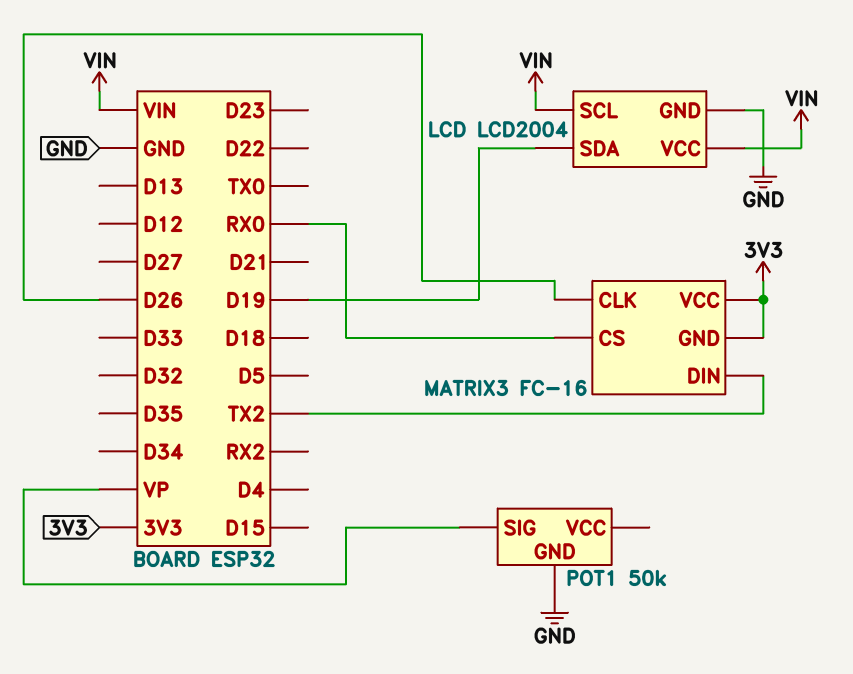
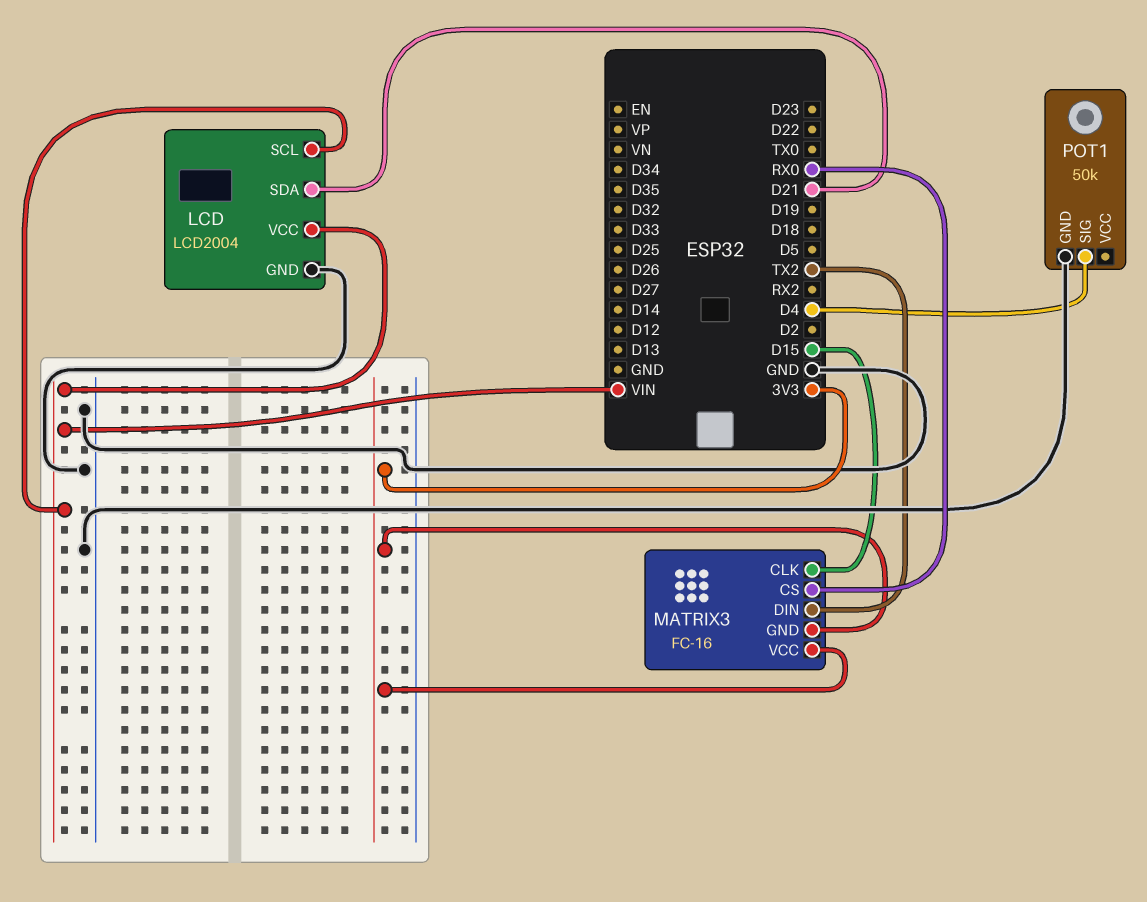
LCD pin SDA: D19 -> D21
MATRIX3 pin CLK: D26 -> D15
POT1 pin SIG: VP -> D4

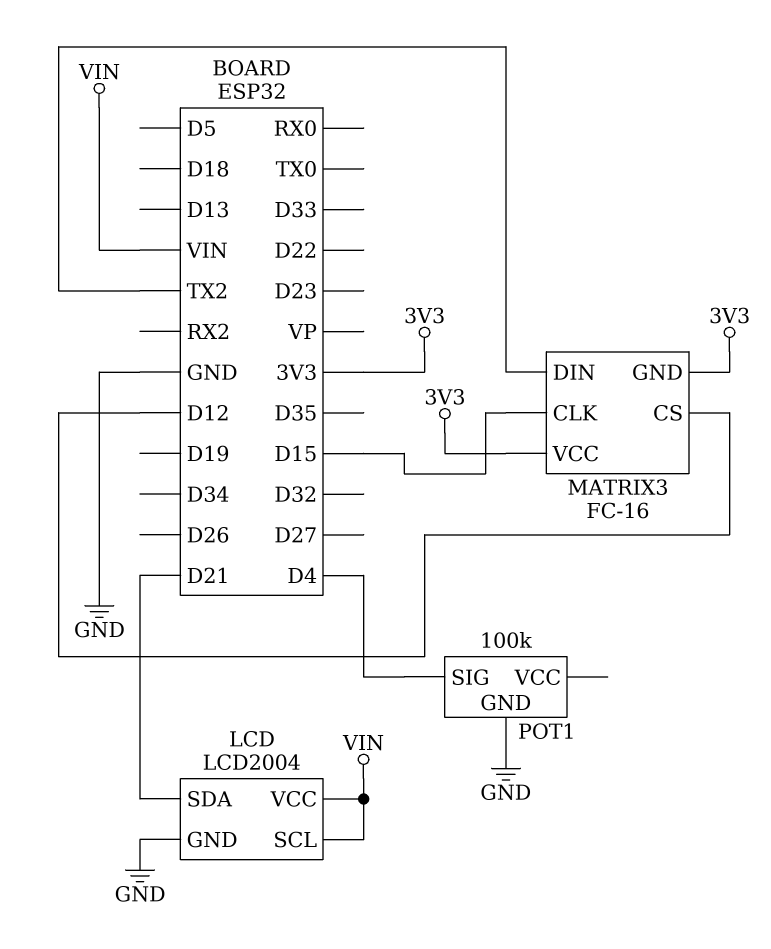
MATRIX3 pin CS: RX0 -> D12
POT1: 50k -> 100k

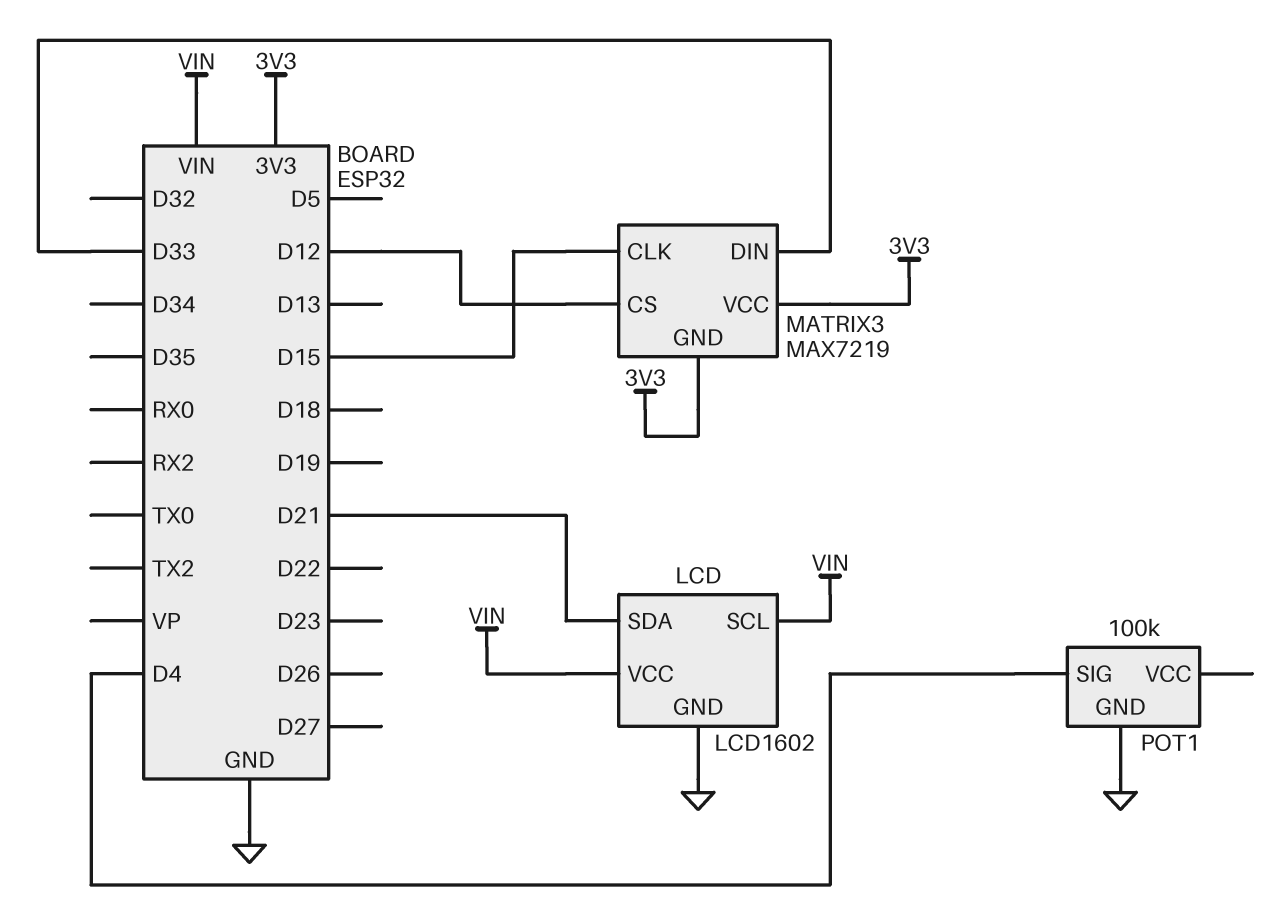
LCD: LCD2004 -> LCD1602
MATRIX3: FC-16 -> MAX7219
MATRIX3 pin DIN: TX2 -> D33

